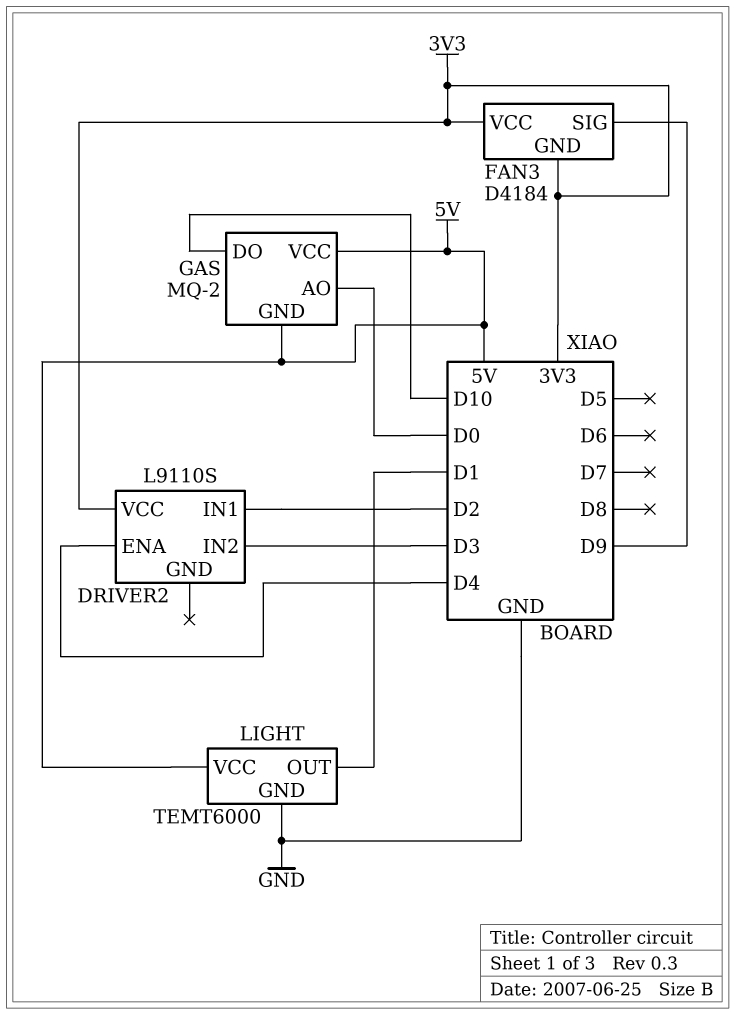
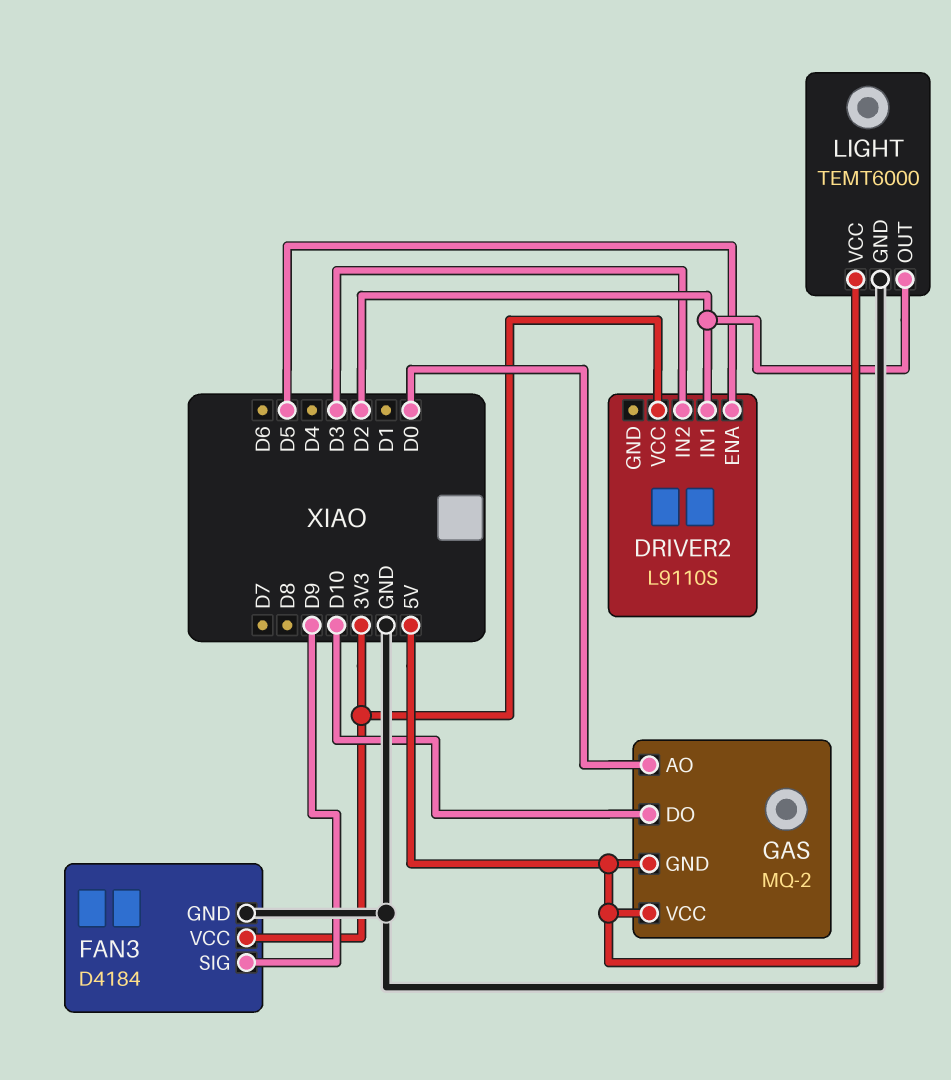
DRIVER2 pin ENA: D4 -> D5
FAN3 pin GND: 3V3 -> GND
LIGHT pin OUT: D1 -> D2

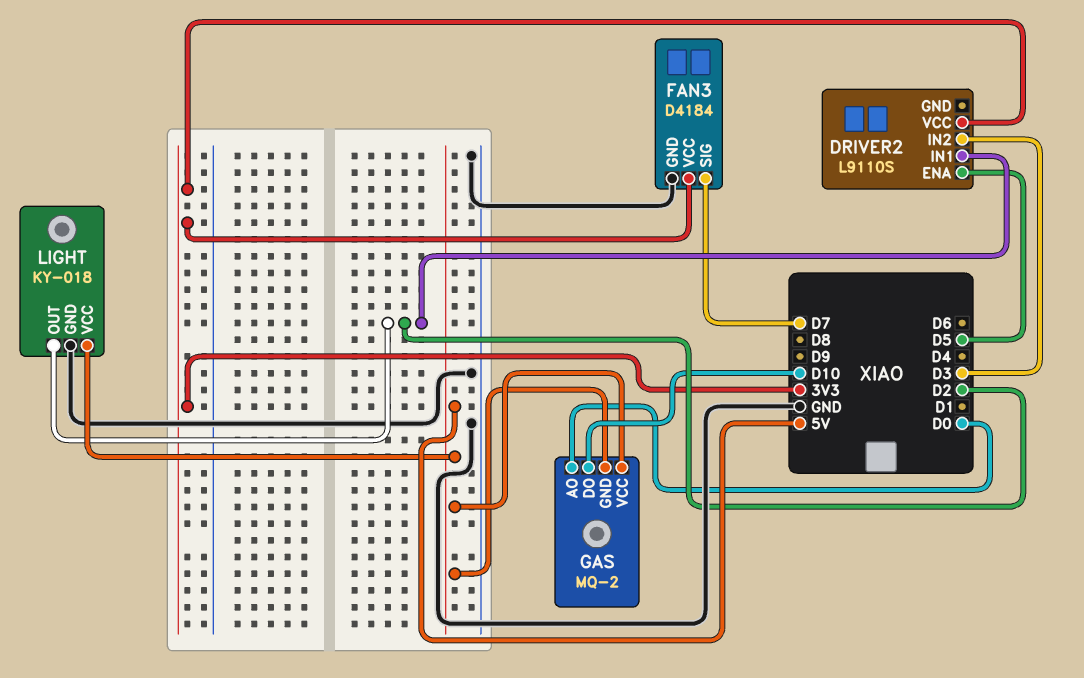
FAN3 pin SIG: D9 -> D7
LIGHT: TEMT6000 -> KY-018

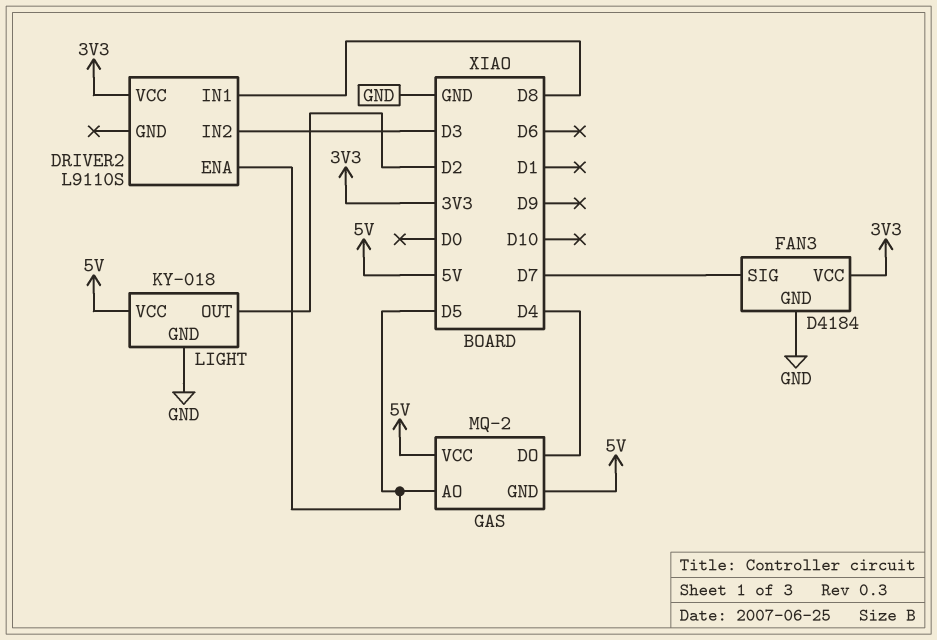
DRIVER2 pin IN1: D2 -> D8
GAS pin AO: D0 -> D5
GAS pin DO: D10 -> D4

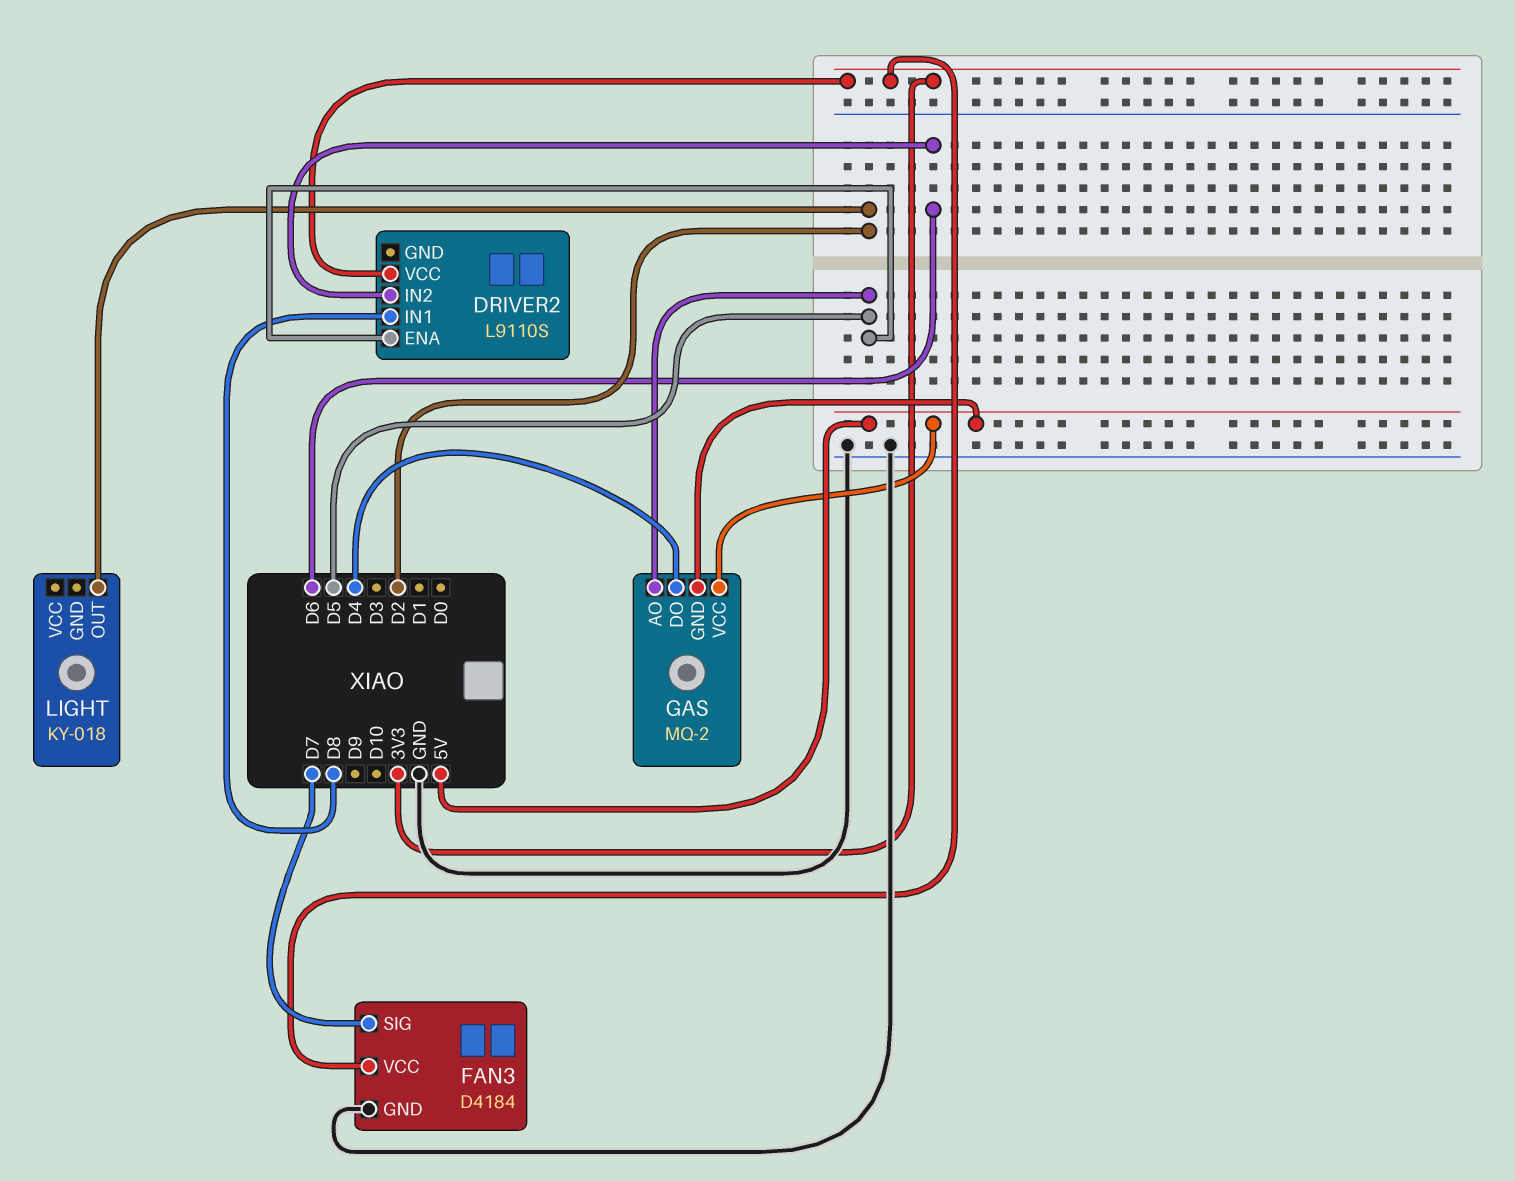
DRIVER2 pin IN2: D3 -> D6
LIGHT pin GND: GND -> none
LIGHT pin VCC: 5V -> none

